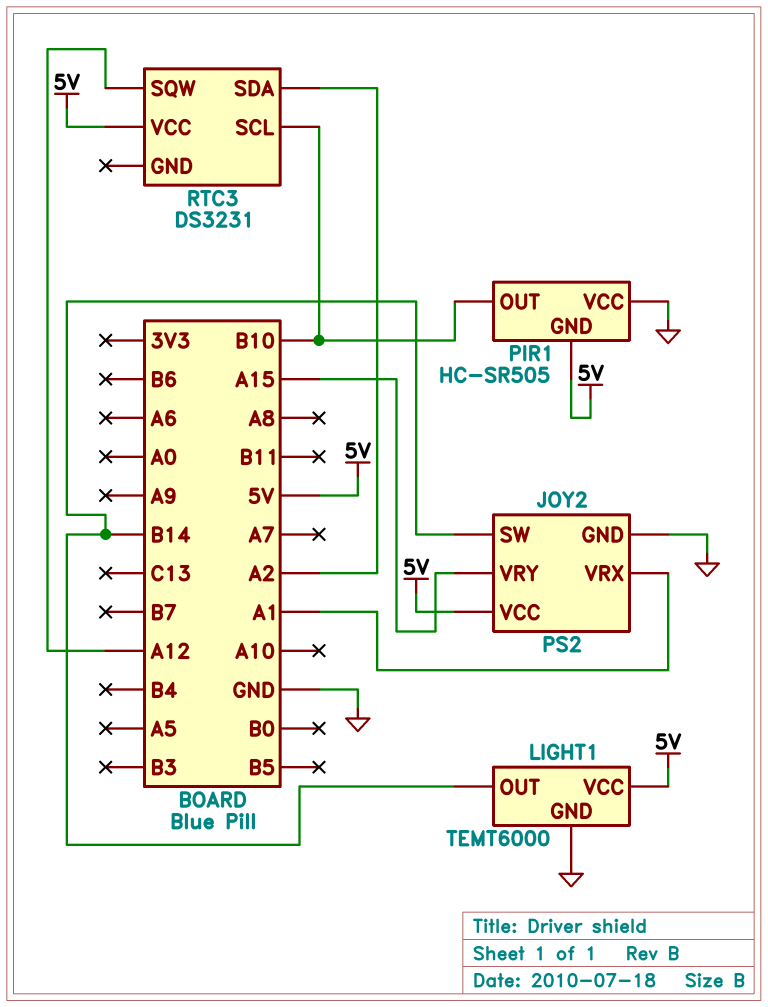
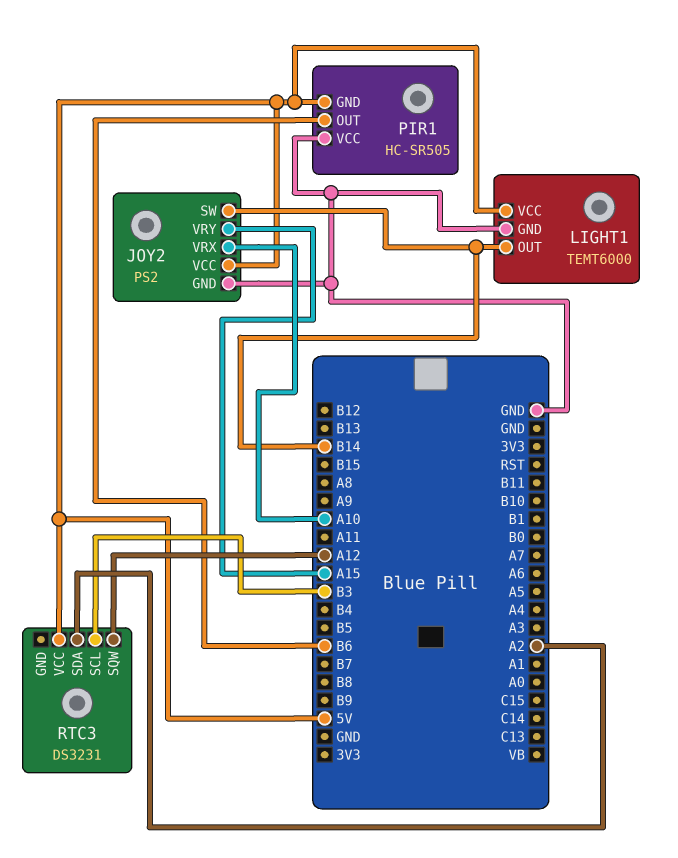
JOY2 pin VRX: A1 -> A10
PIR1 pin OUT: B10 -> B6
RTC3 pin SCL: B10 -> B3

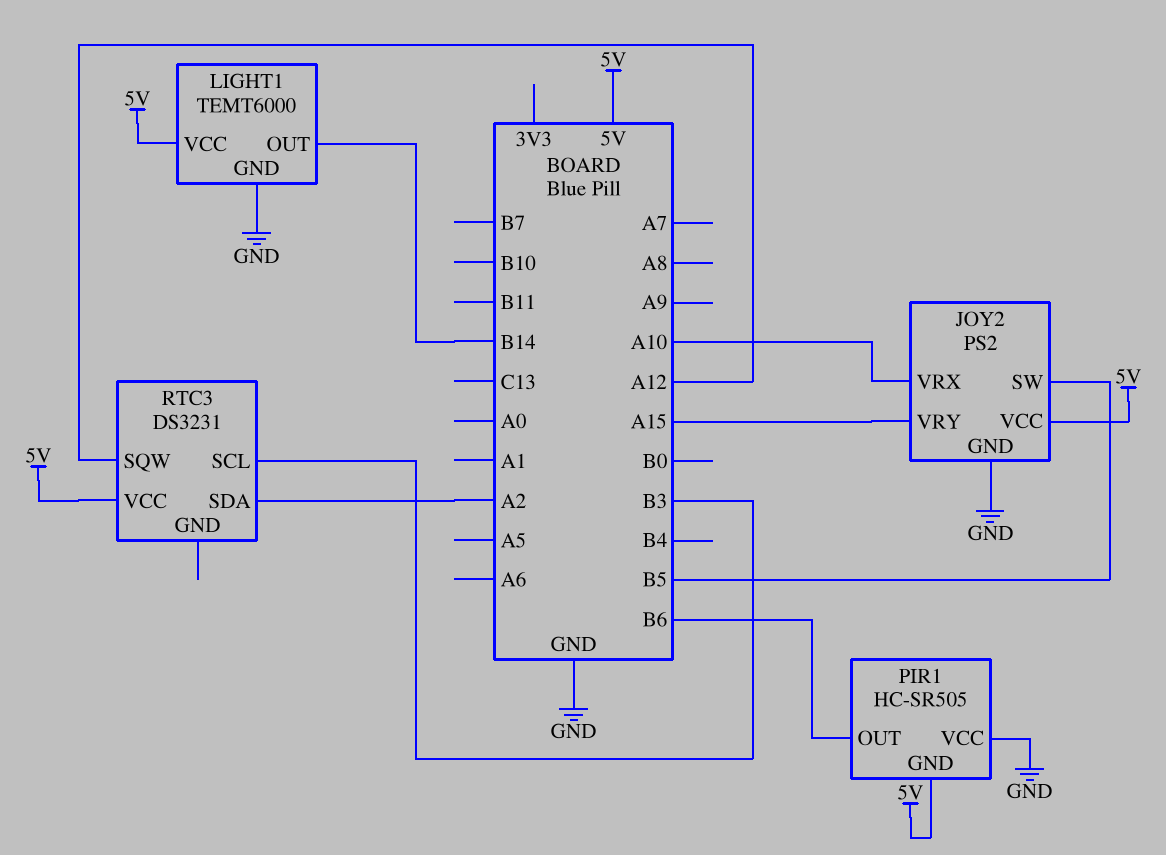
JOY2 pin SW: B14 -> B5

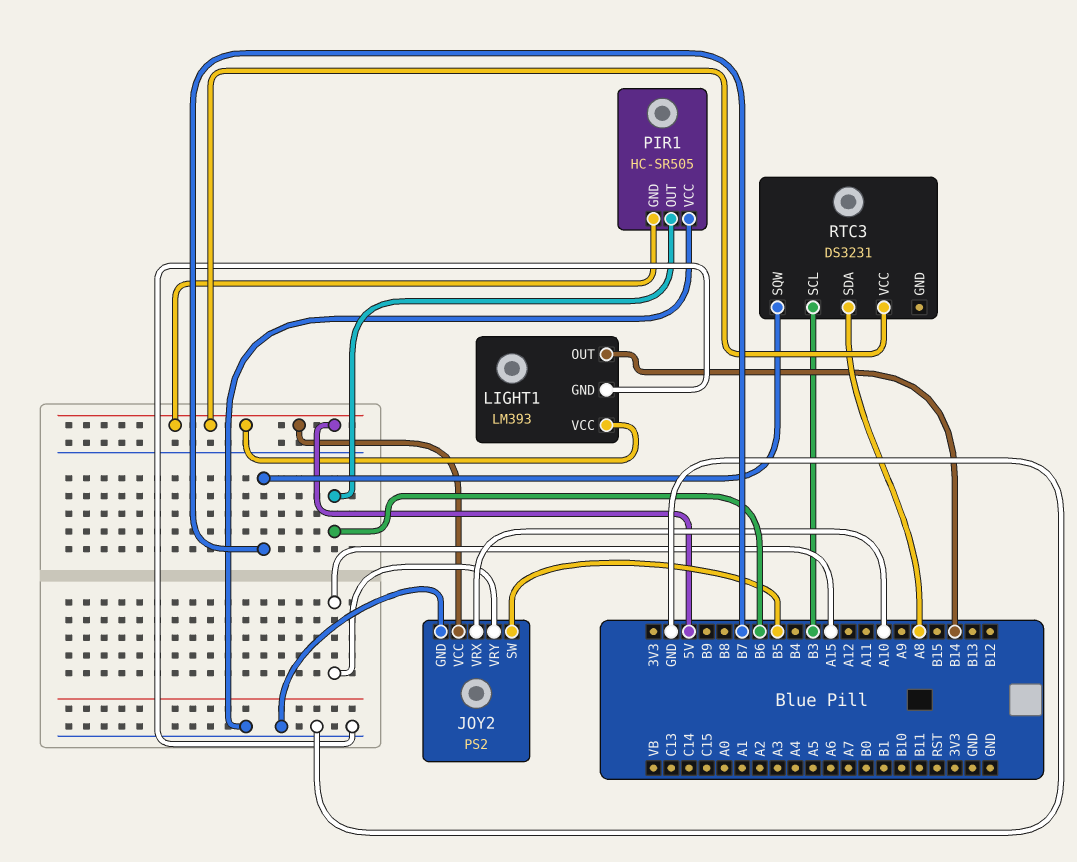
LIGHT1: TEMT6000 -> LM393
RTC3 pin SDA: A2 -> A8
RTC3 pin SQW: A12 -> B7

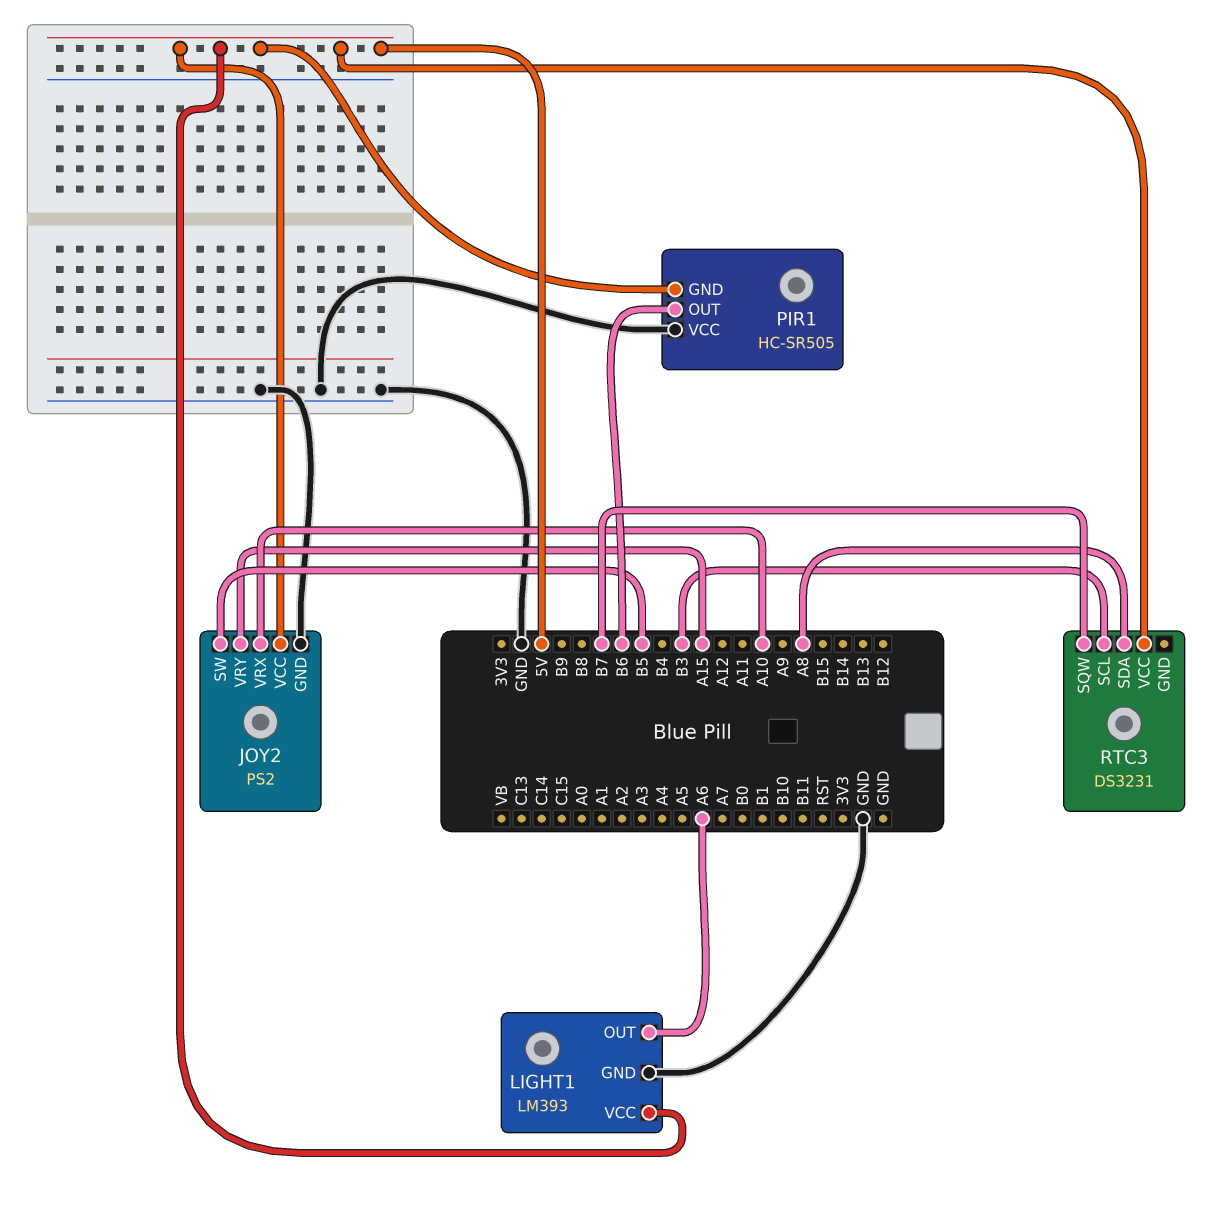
LIGHT1 pin OUT: B14 -> A6

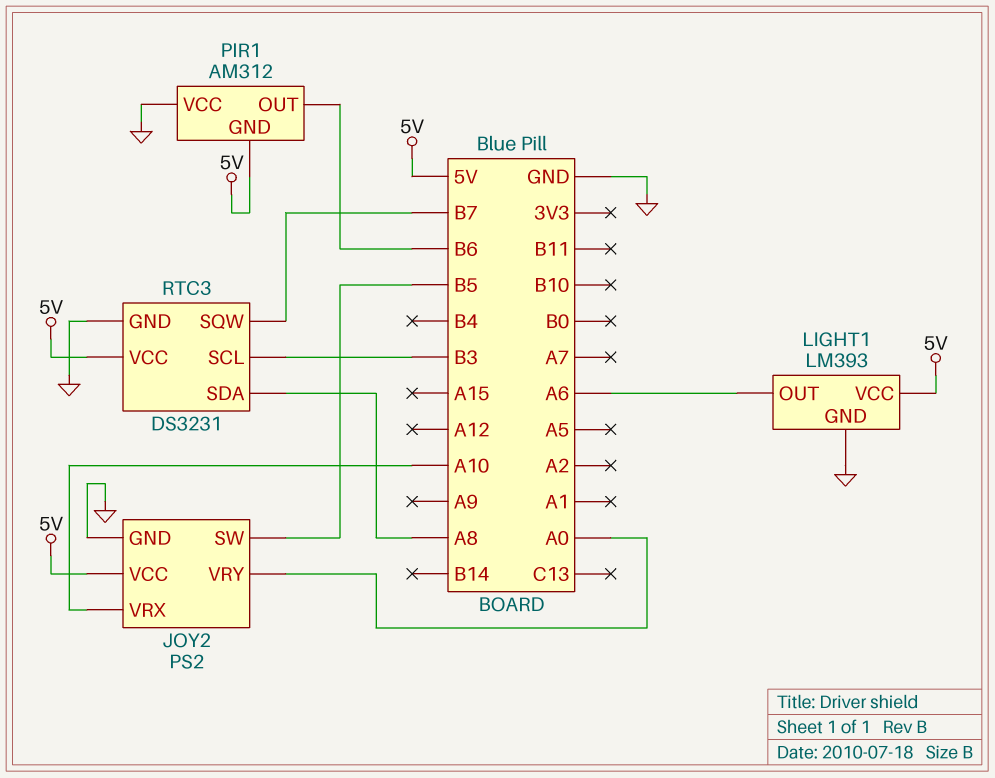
JOY2 pin VRY: A15 -> A0
PIR1: HC-SR505 -> AM312
RTC3 pin GND: none -> GND

